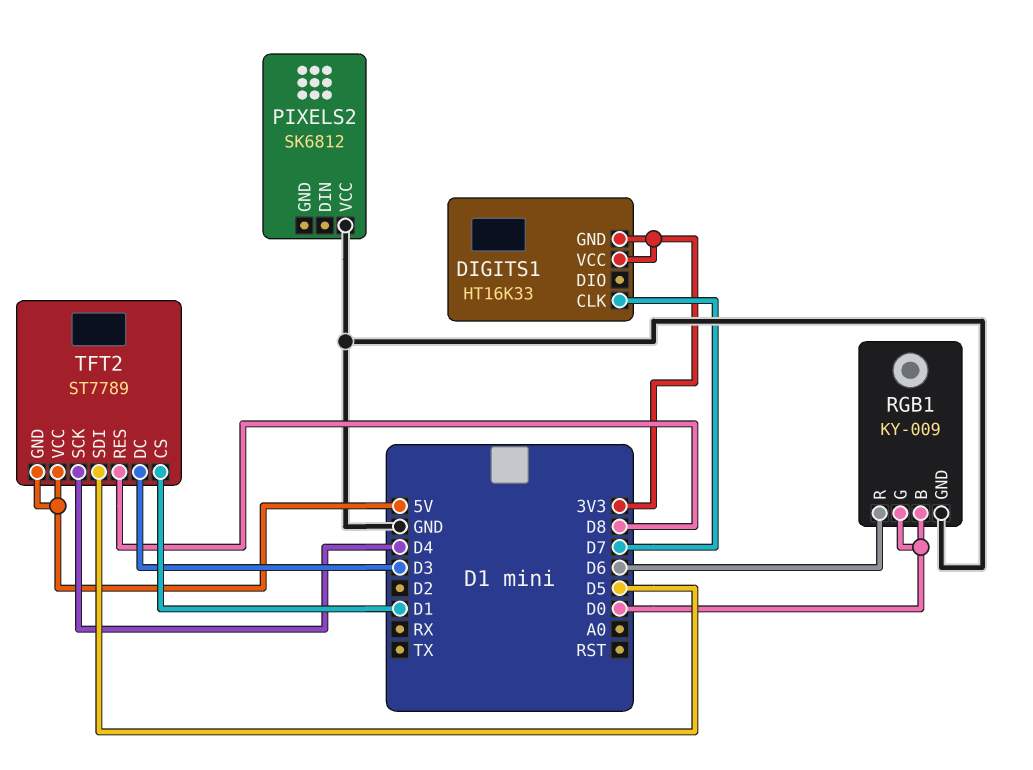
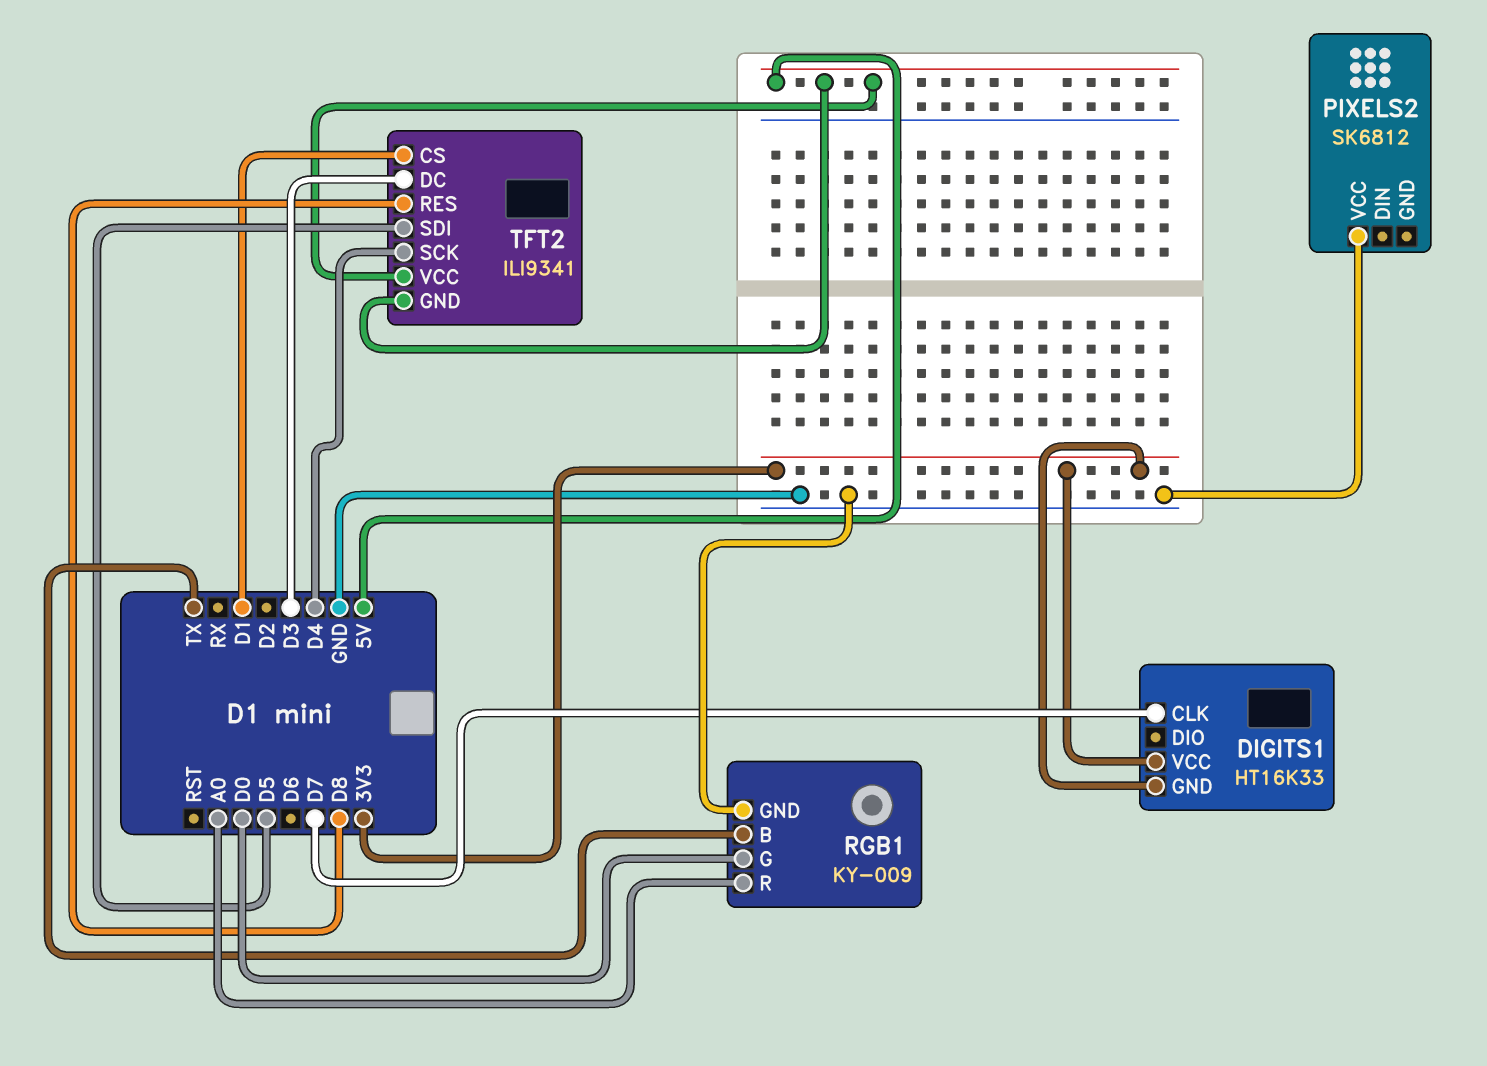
RGB1 pin B: D0 -> TX
RGB1 pin R: D6 -> A0
TFT2: ST7789 -> ILI9341

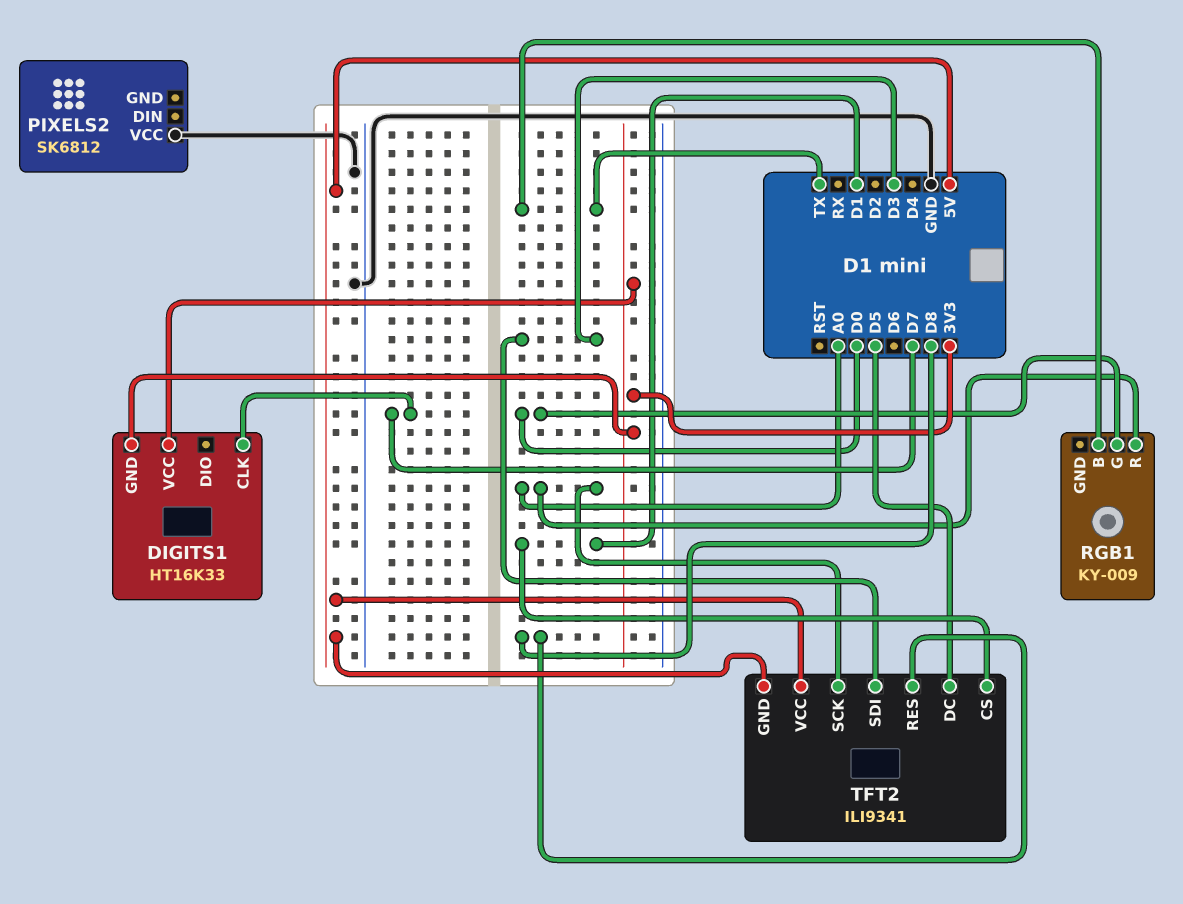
RGB1 pin GND: GND -> none
TFT2 pin DC: D3 -> D5
TFT2 pin SCK: D4 -> A0
TFT2 pin SDI: D5 -> D3

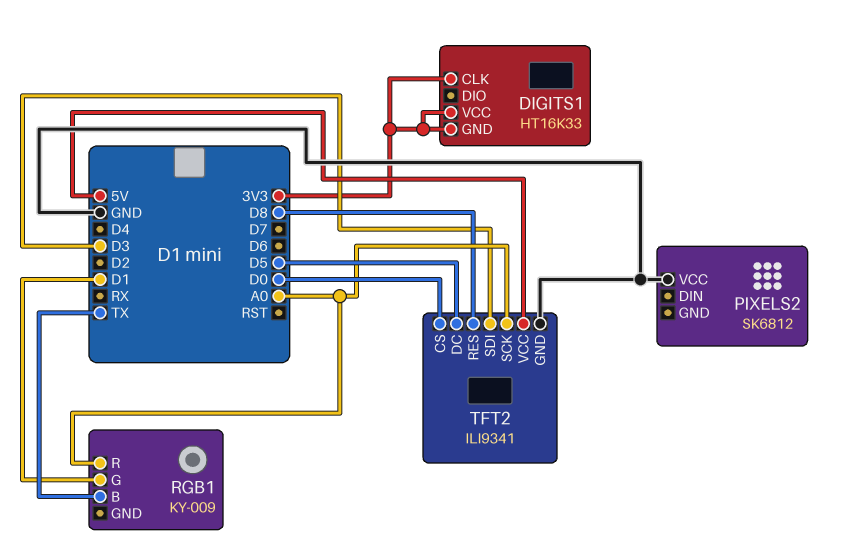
DIGITS1 pin CLK: D7 -> 3V3
RGB1 pin G: D0 -> D1
TFT2 pin CS: D1 -> D0
TFT2 pin GND: 5V -> GND

